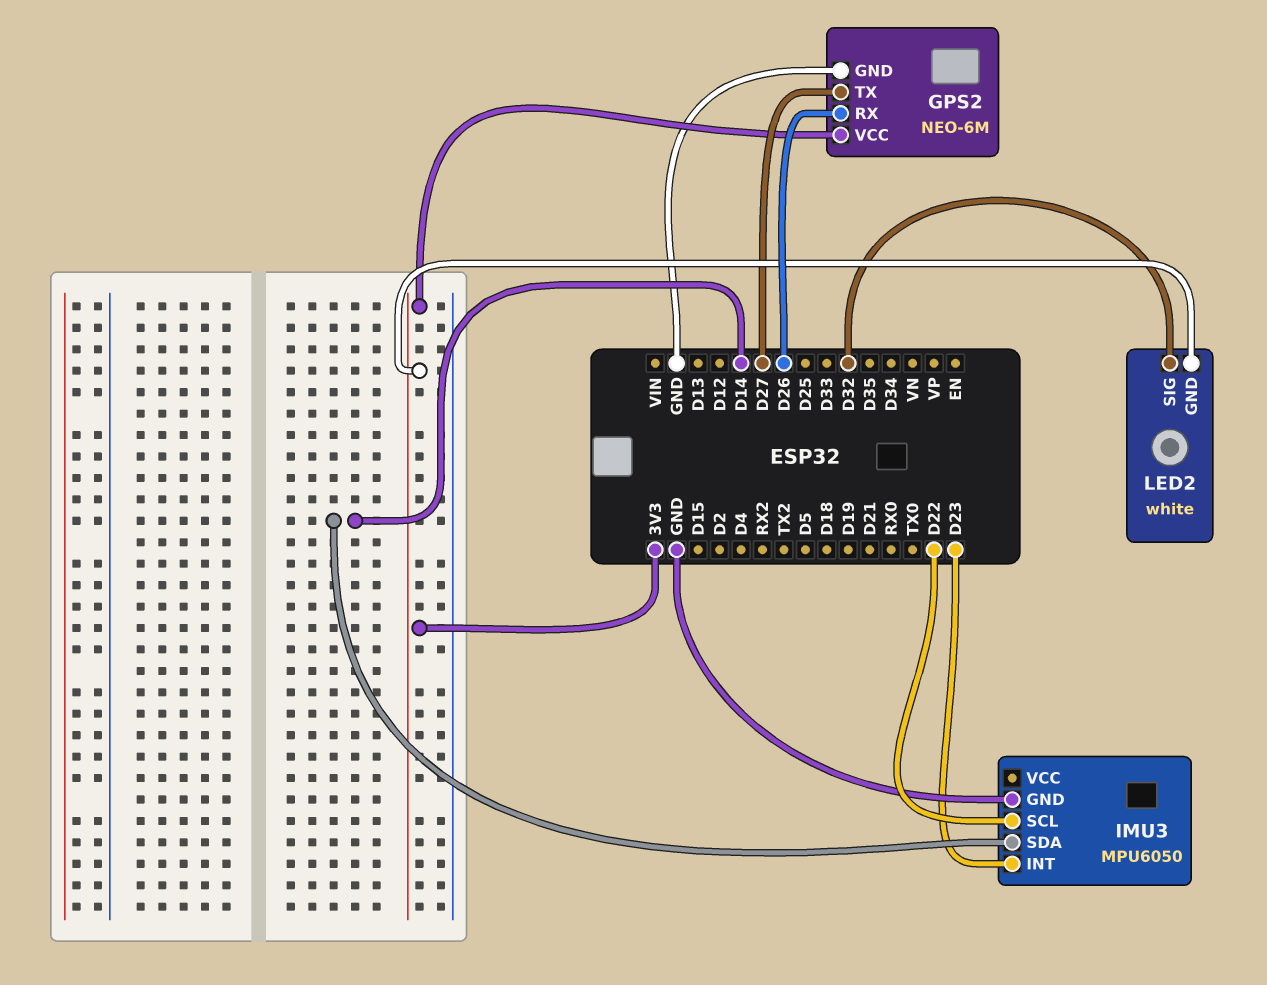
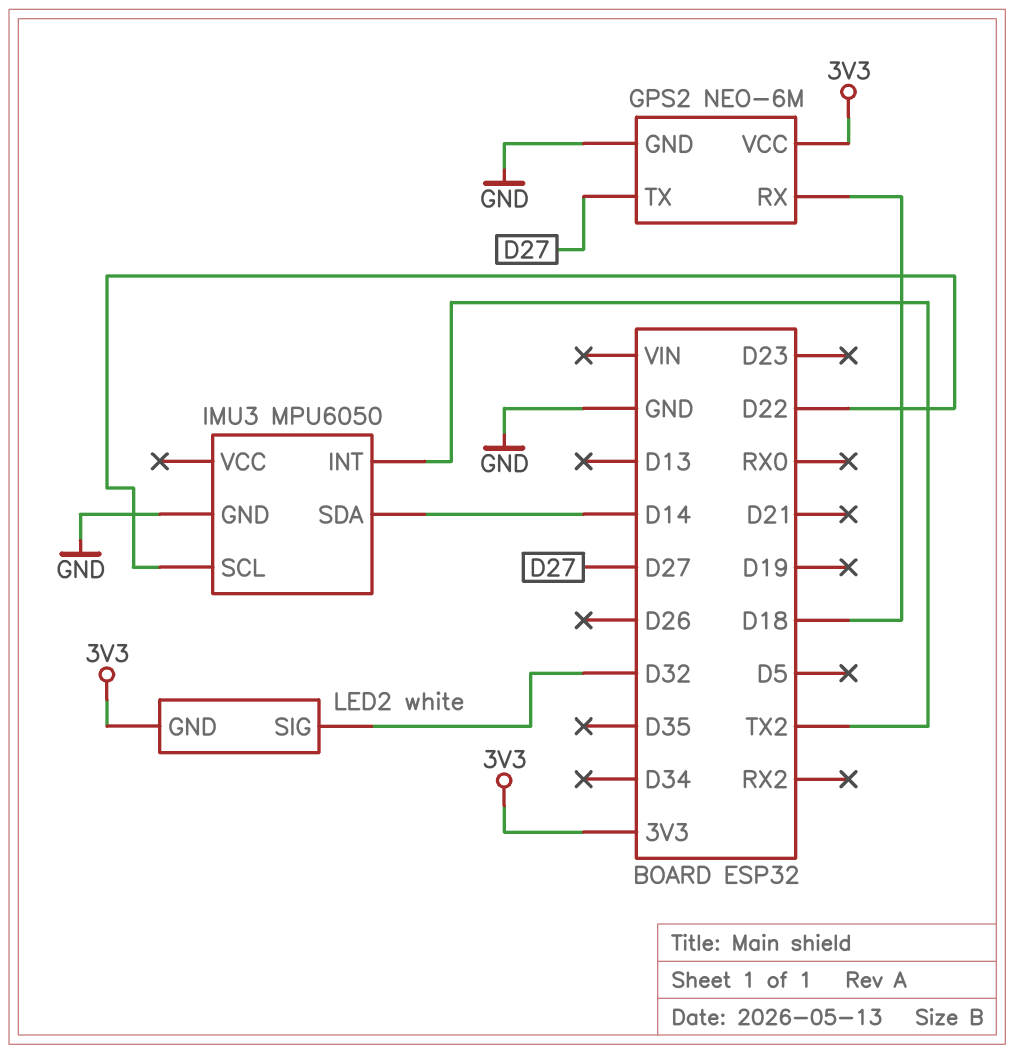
GPS2 pin RX: D26 -> D18
IMU3 pin INT: D23 -> TX2

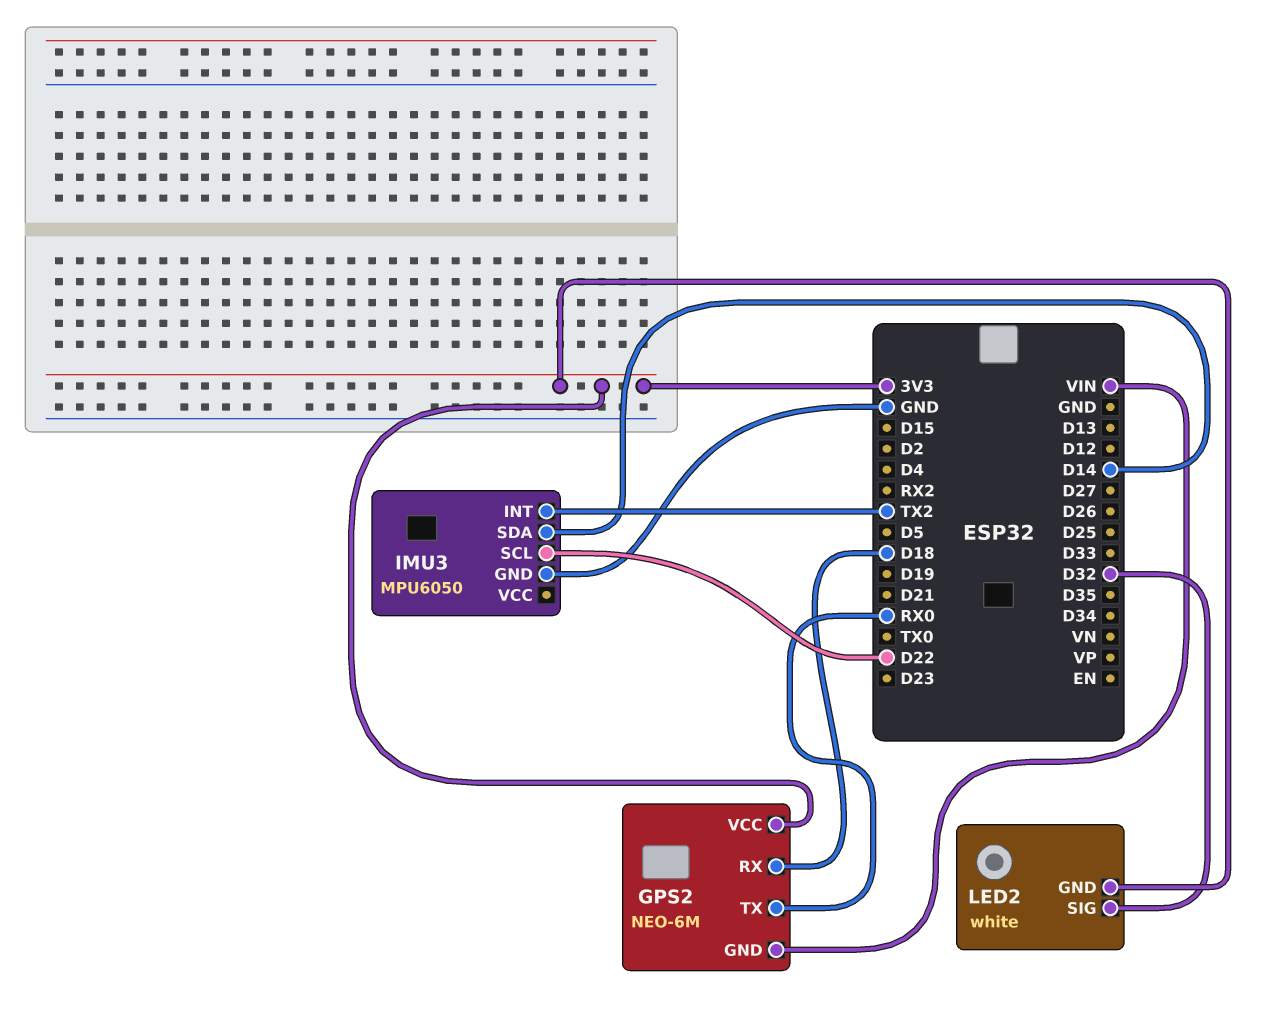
GPS2 pin GND: GND -> VIN
GPS2 pin TX: D27 -> RX0

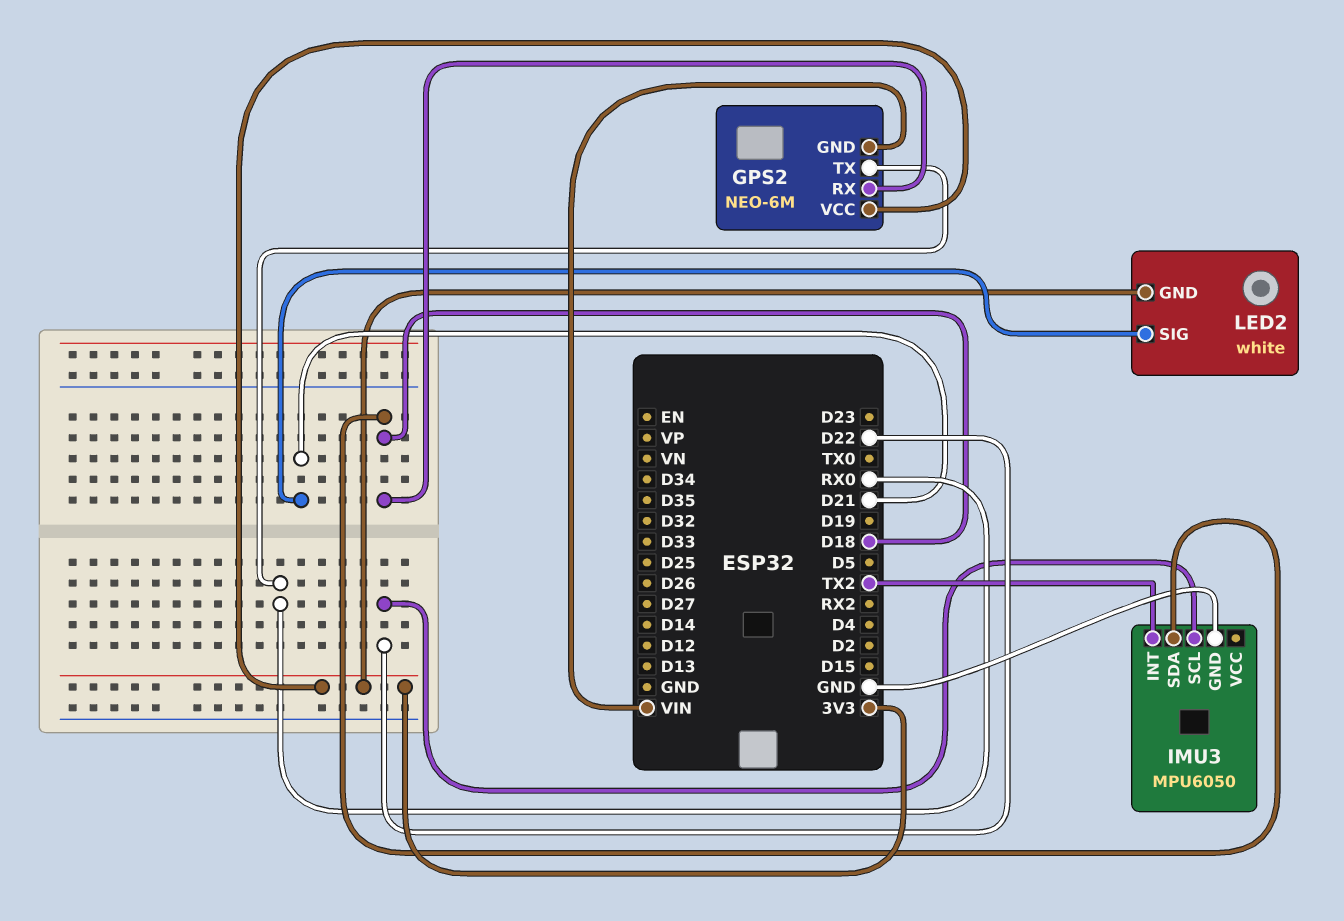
IMU3 pin SDA: D14 -> D18
LED2 pin SIG: D32 -> D21

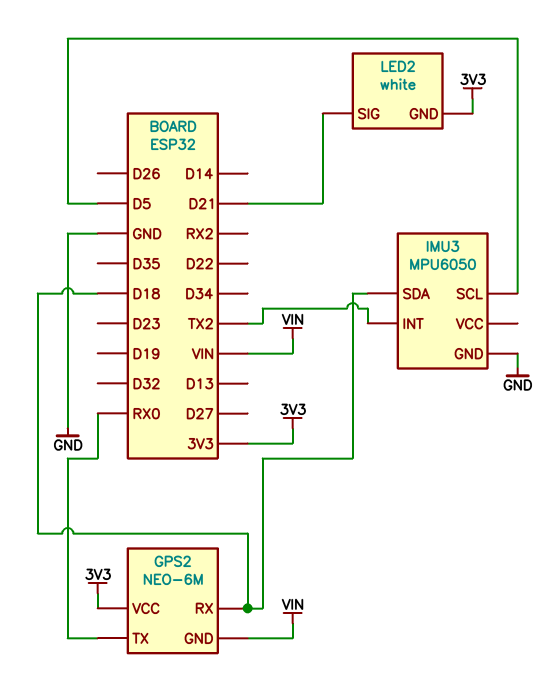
IMU3 pin SCL: D22 -> D5

